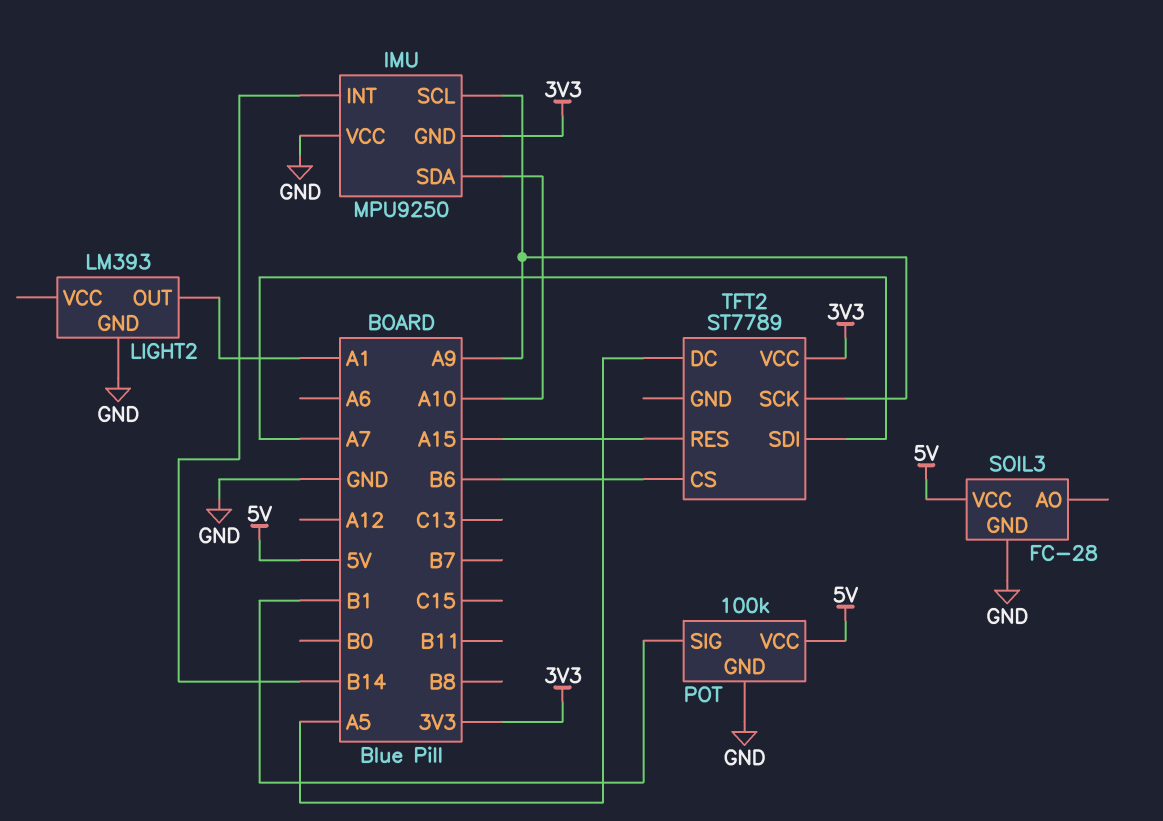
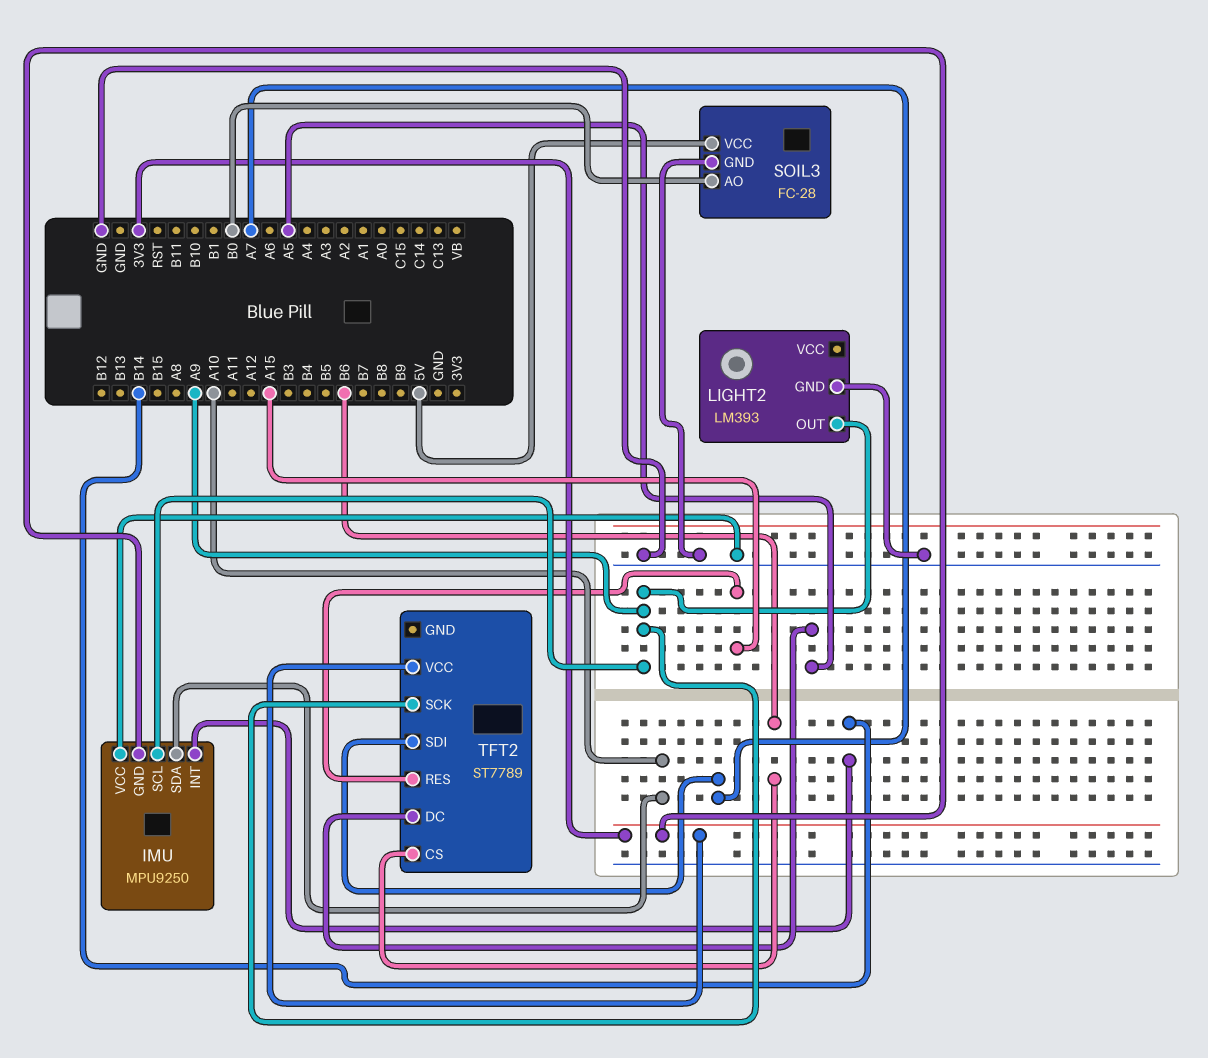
LIGHT2 pin OUT: A1 -> A9
POT: 100k -> none
POT pin GND: GND -> none
POT pin SIG: B1 -> none
POT pin VCC: 5V -> none
SOIL3 pin AO: none -> B0

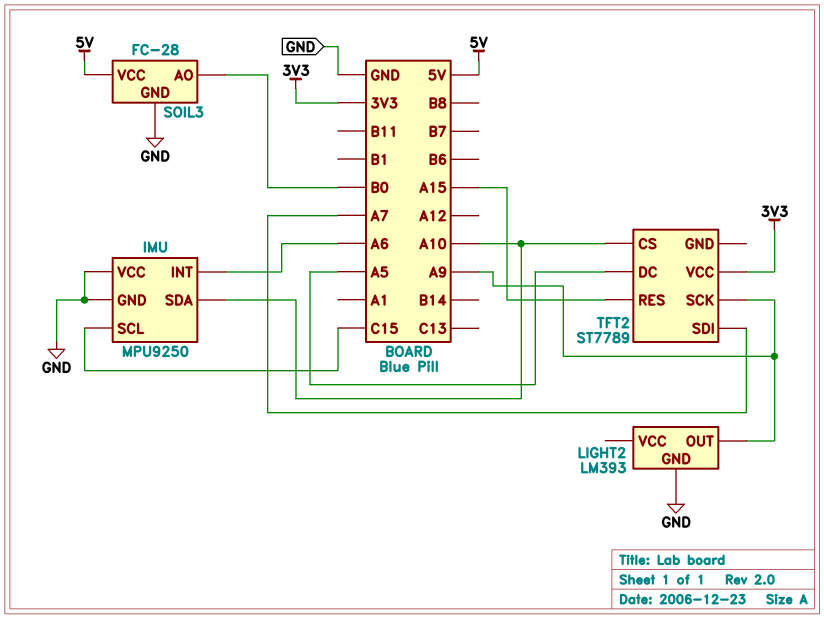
IMU pin GND: 3V3 -> GND
IMU pin INT: B14 -> A6
IMU pin SCL: A9 -> C15
TFT2 pin CS: B6 -> A10

